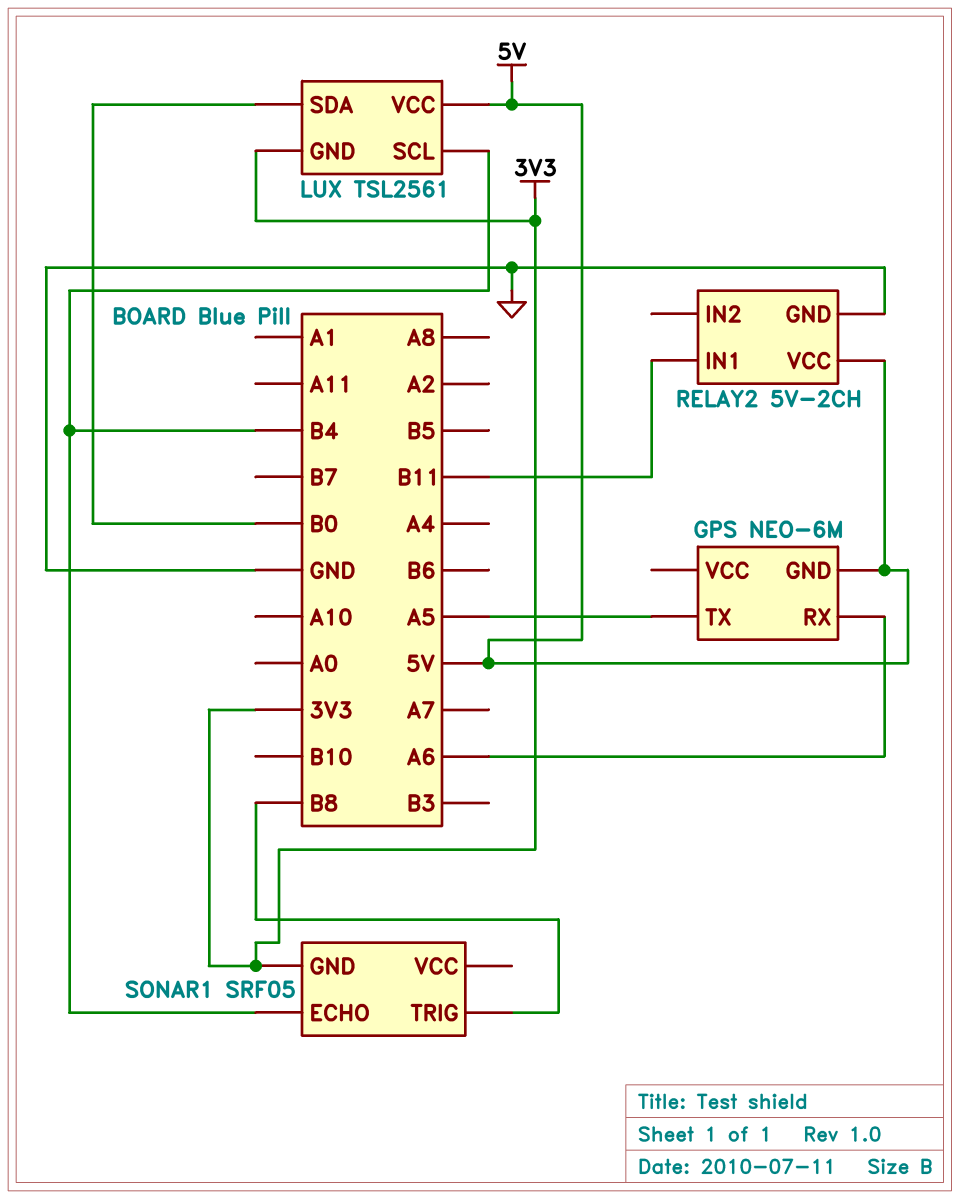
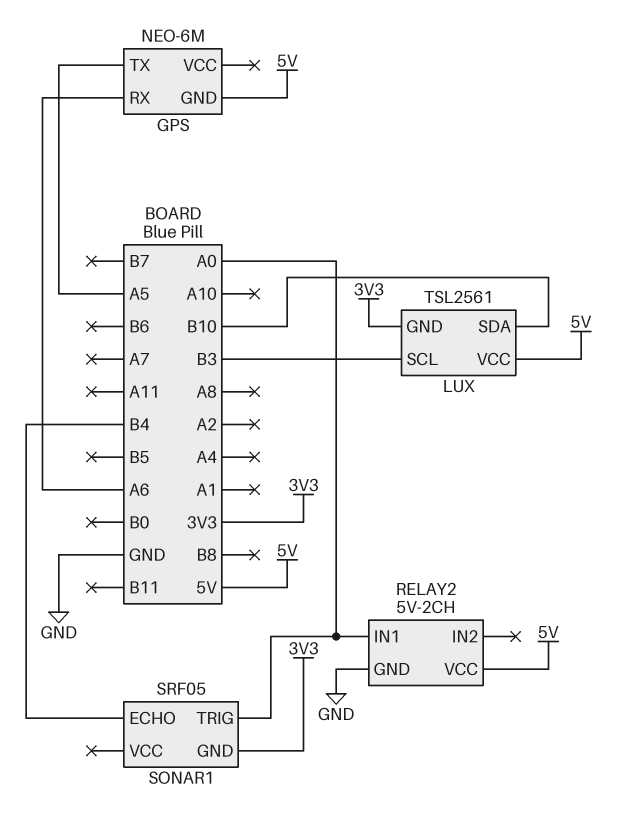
LUX pin SCL: B4 -> B3
LUX pin SDA: B0 -> B10
RELAY2 pin IN1: B11 -> A0
SONAR1 pin TRIG: B8 -> A0

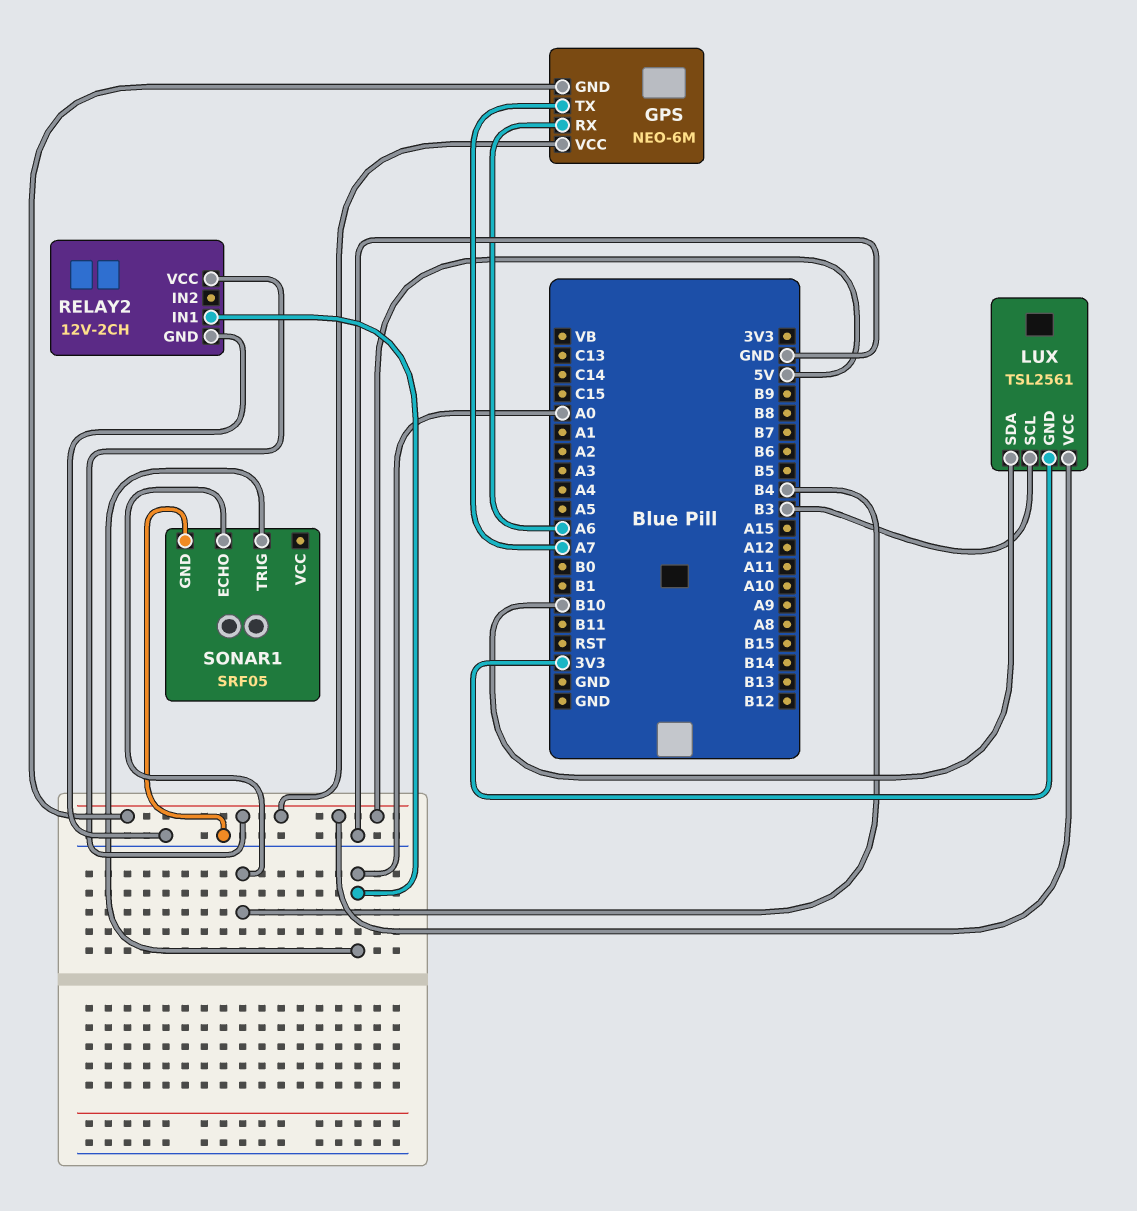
GPS pin TX: A5 -> A7
GPS pin VCC: none -> 5V
RELAY2: 5V-2CH -> 12V-2CH
SONAR1 pin GND: 3V3 -> GND

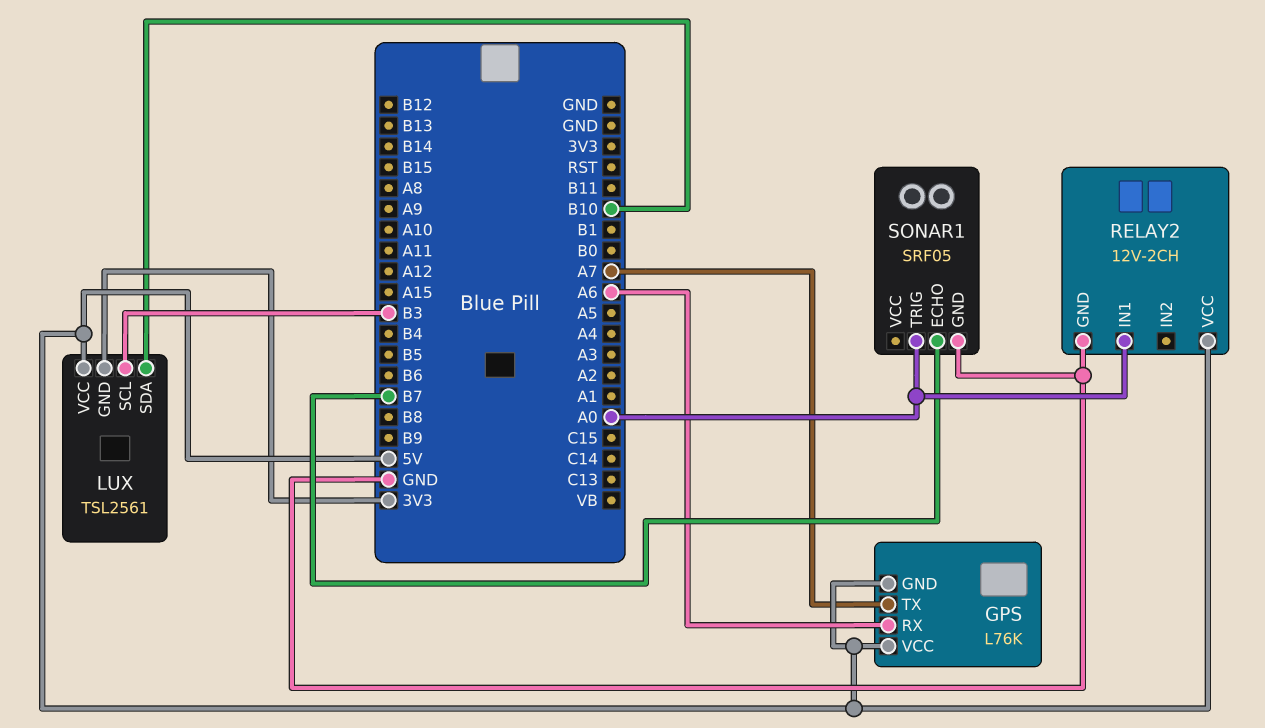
GPS: NEO-6M -> L76K
SONAR1 pin ECHO: B4 -> B7

